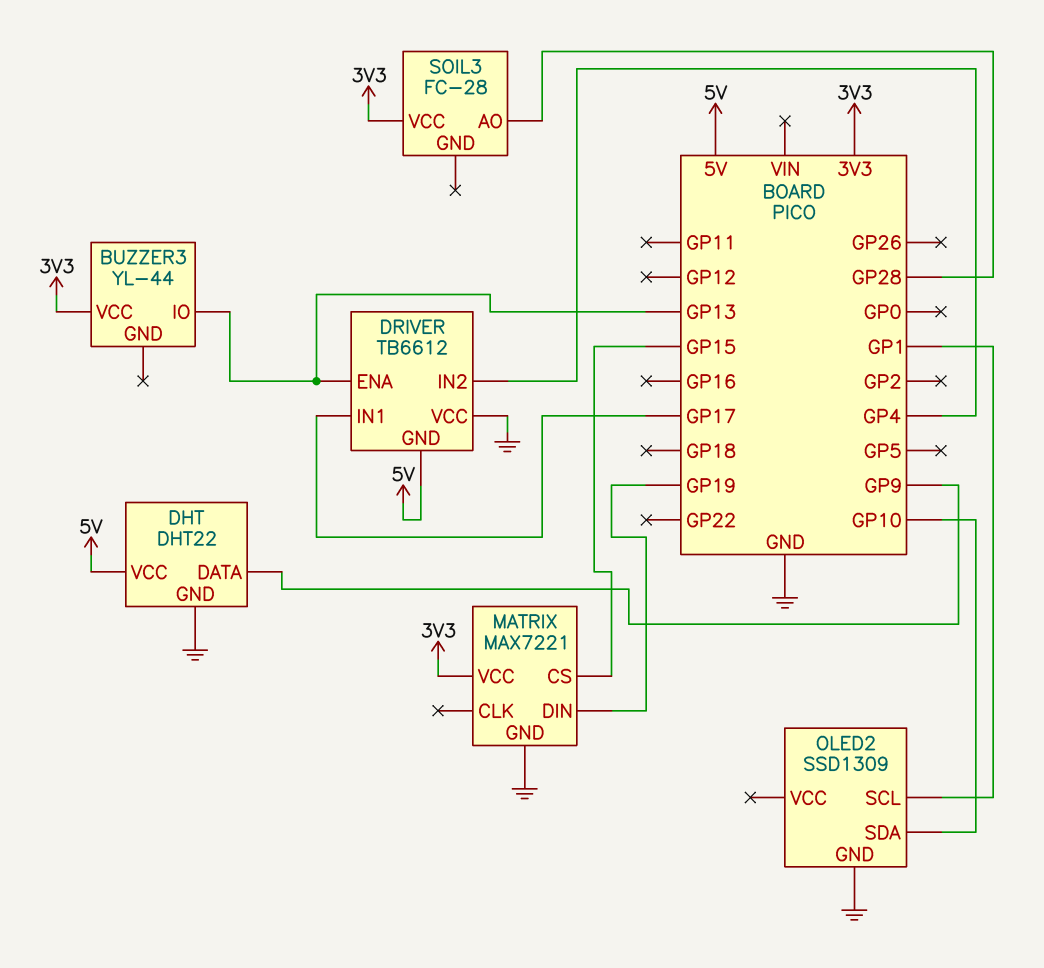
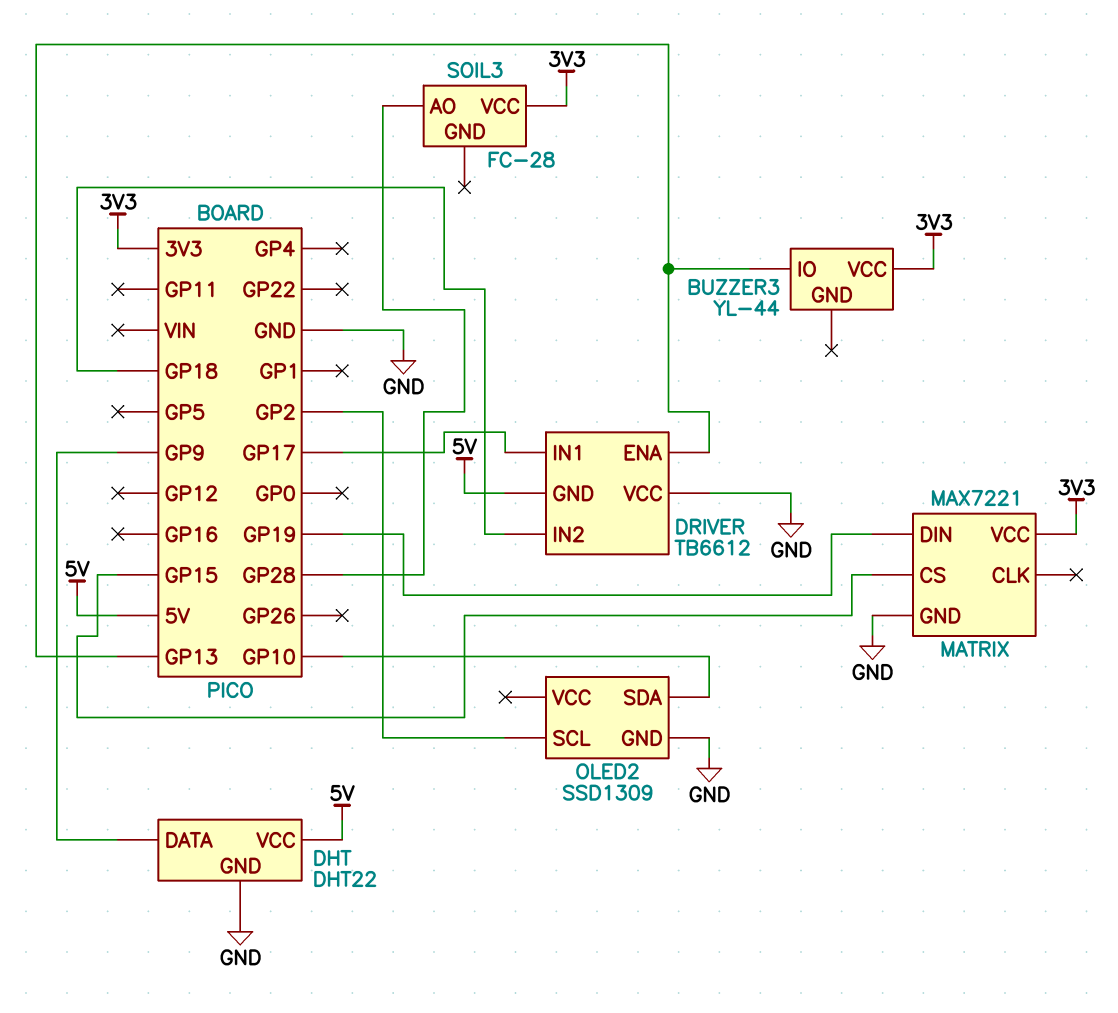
DRIVER pin IN2: GP4 -> GP18
OLED2 pin SCL: GP1 -> GP2

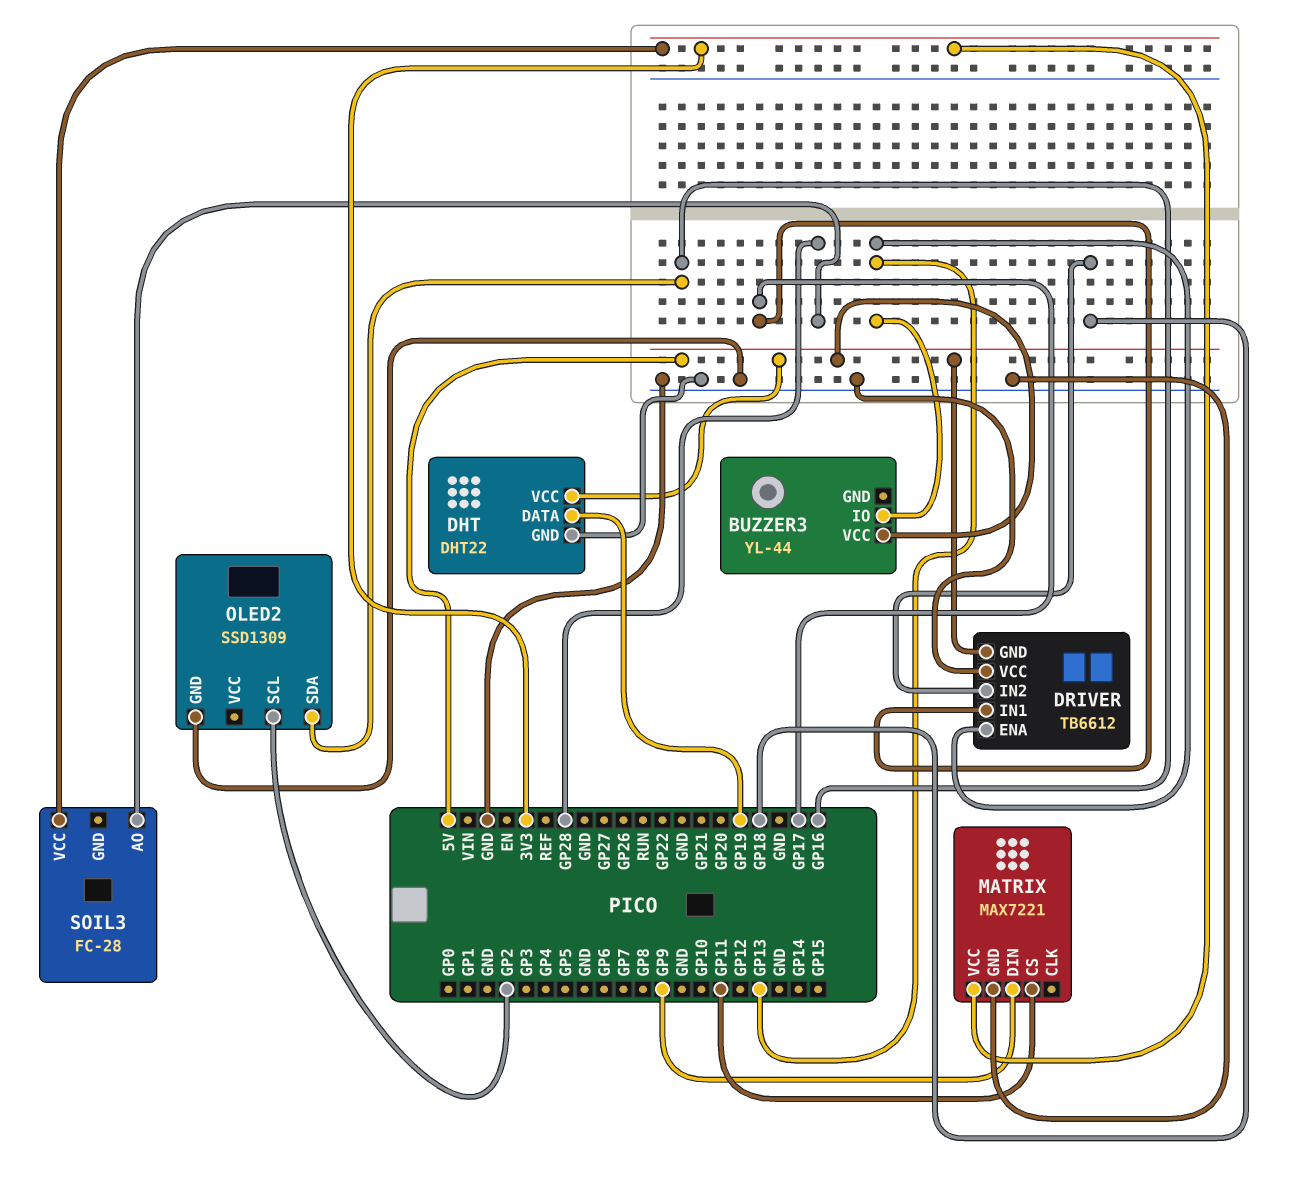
BUZZER3 pin VCC: 3V3 -> 5V
DHT pin DATA: GP9 -> GP19
MATRIX pin CS: GP15 -> GP11
MATRIX pin DIN: GP19 -> GP9
OLED2 pin SDA: GP10 -> GP16

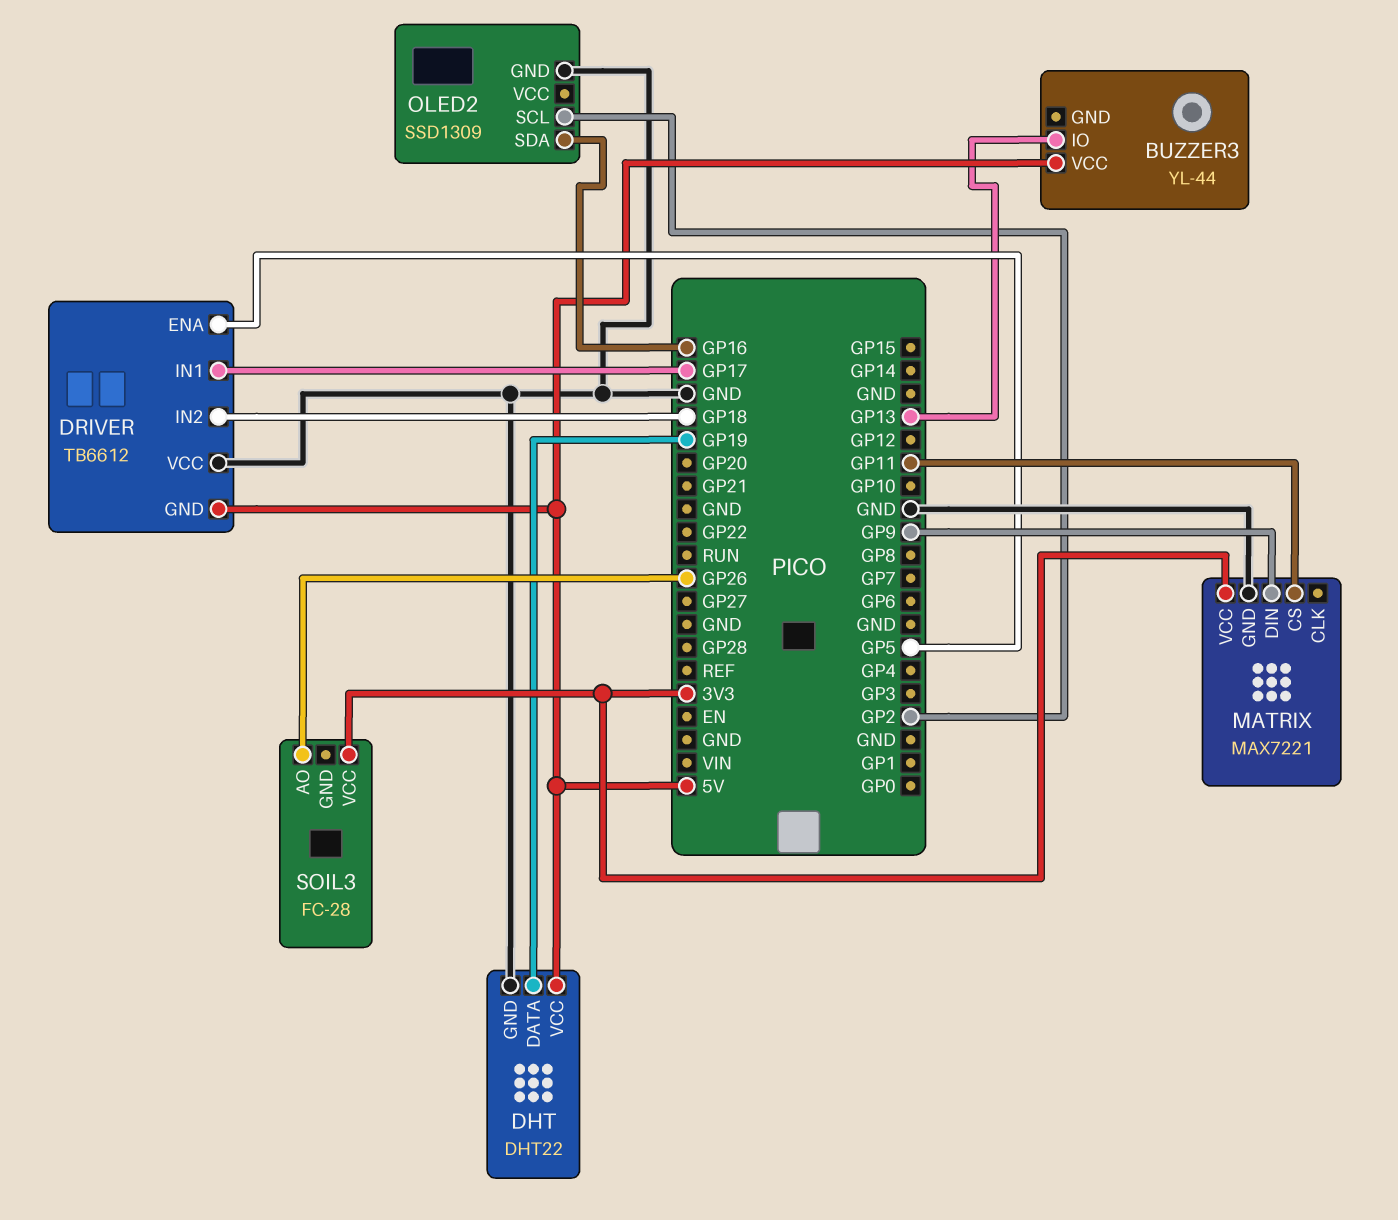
DRIVER pin ENA: GP13 -> GP5
SOIL3 pin AO: GP28 -> GP26

